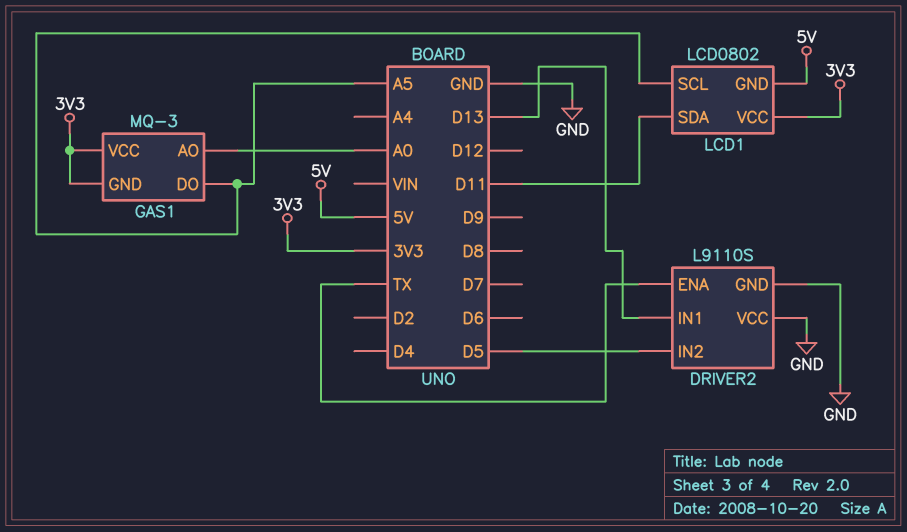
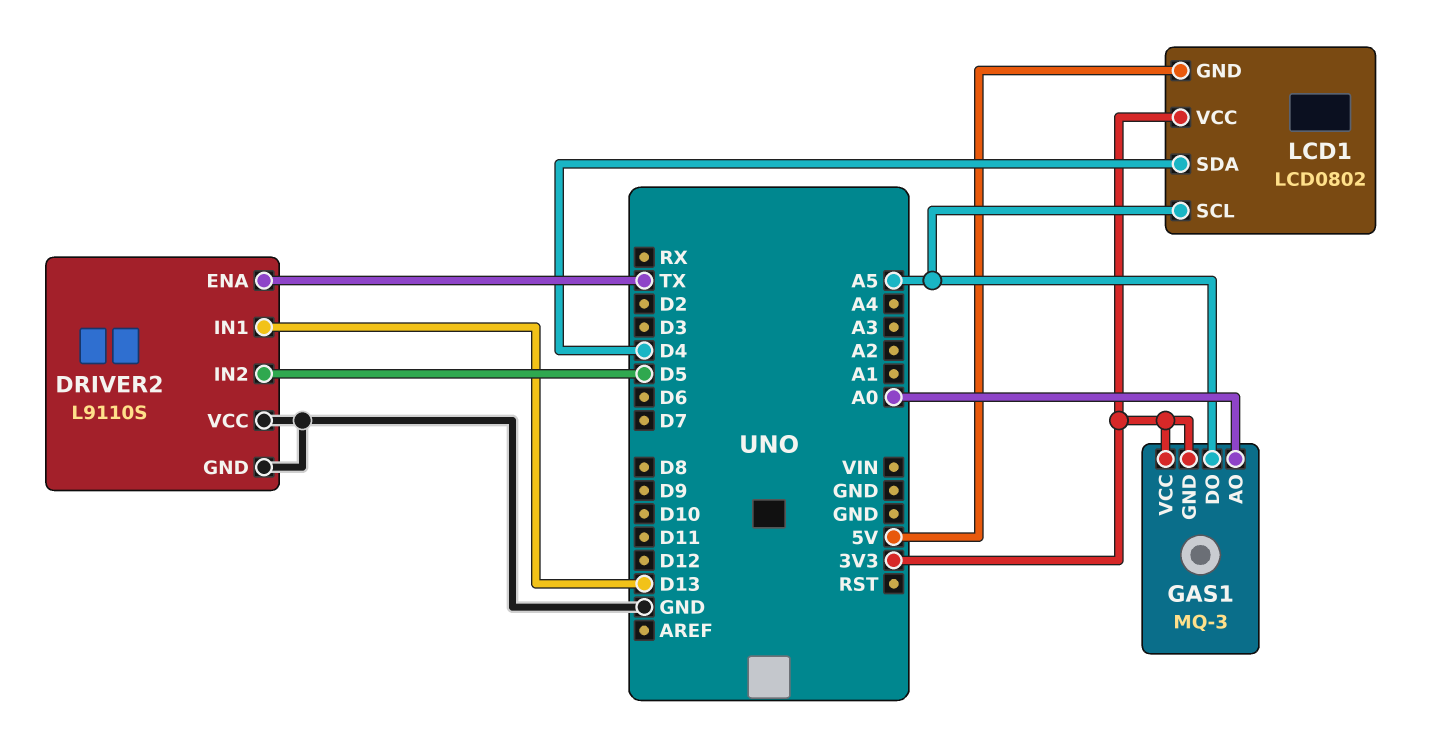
LCD1 pin SDA: D11 -> D4

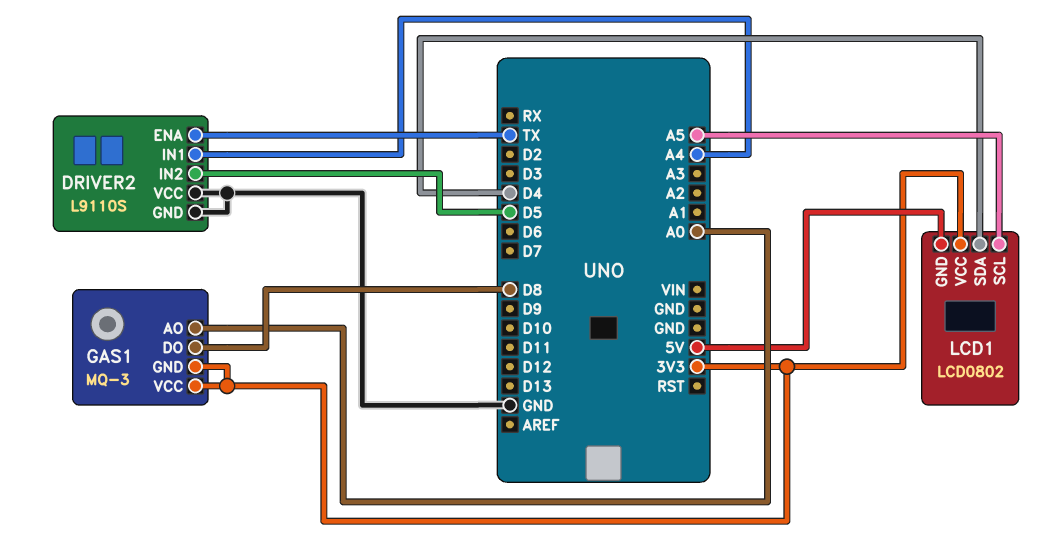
DRIVER2 pin IN1: D13 -> A4
GAS1 pin DO: A5 -> D8

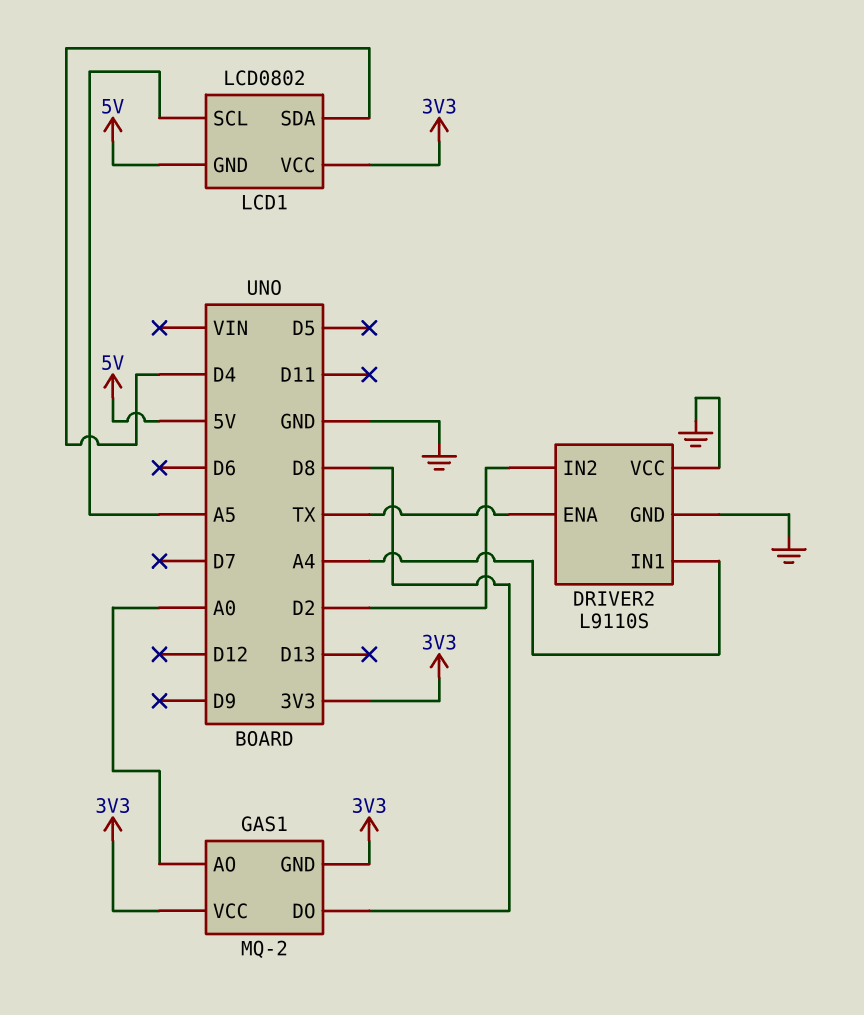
DRIVER2 pin IN2: D5 -> D2
GAS1: MQ-3 -> MQ-2

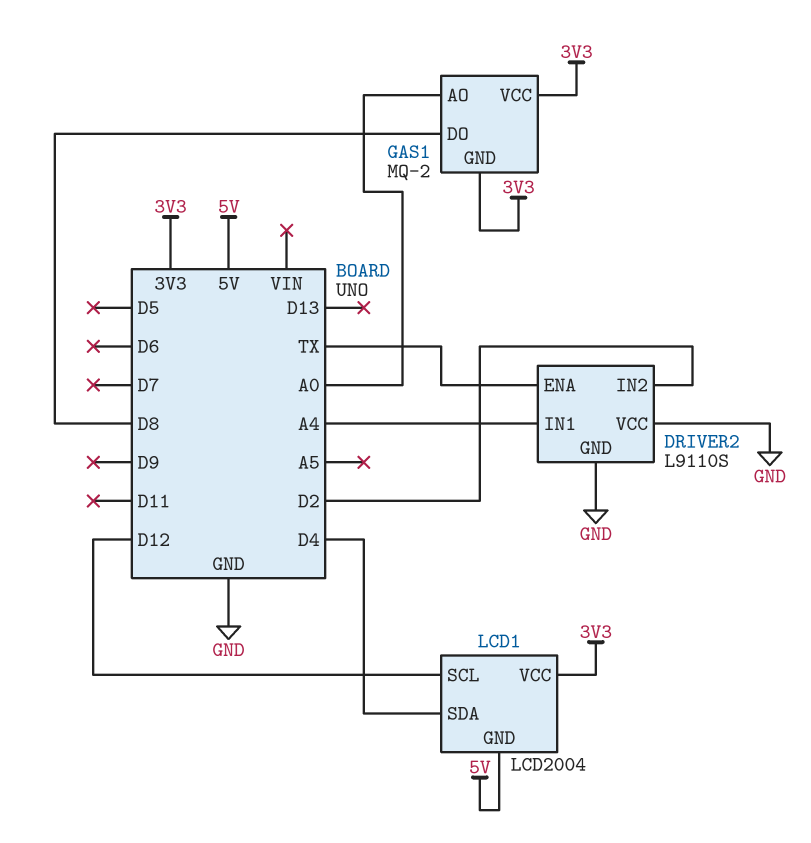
LCD1: LCD0802 -> LCD2004
LCD1 pin SCL: A5 -> D12

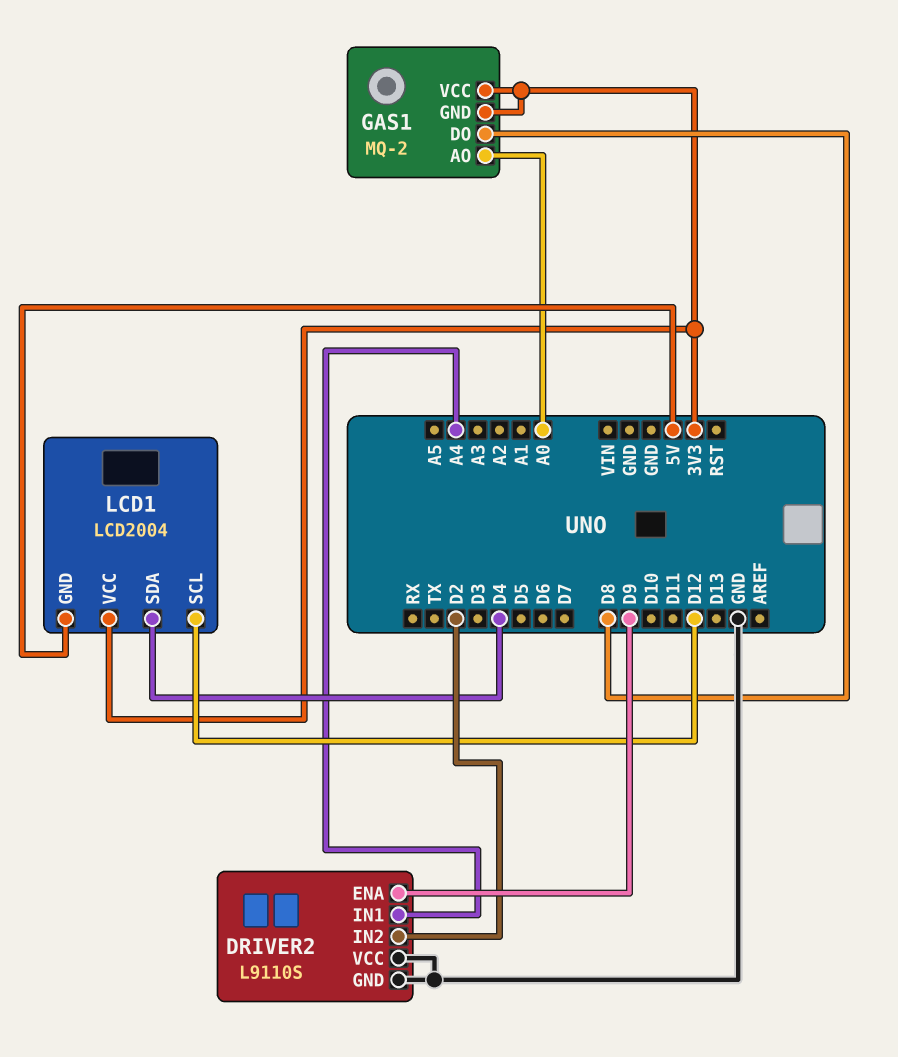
DRIVER2 pin ENA: TX -> D9

